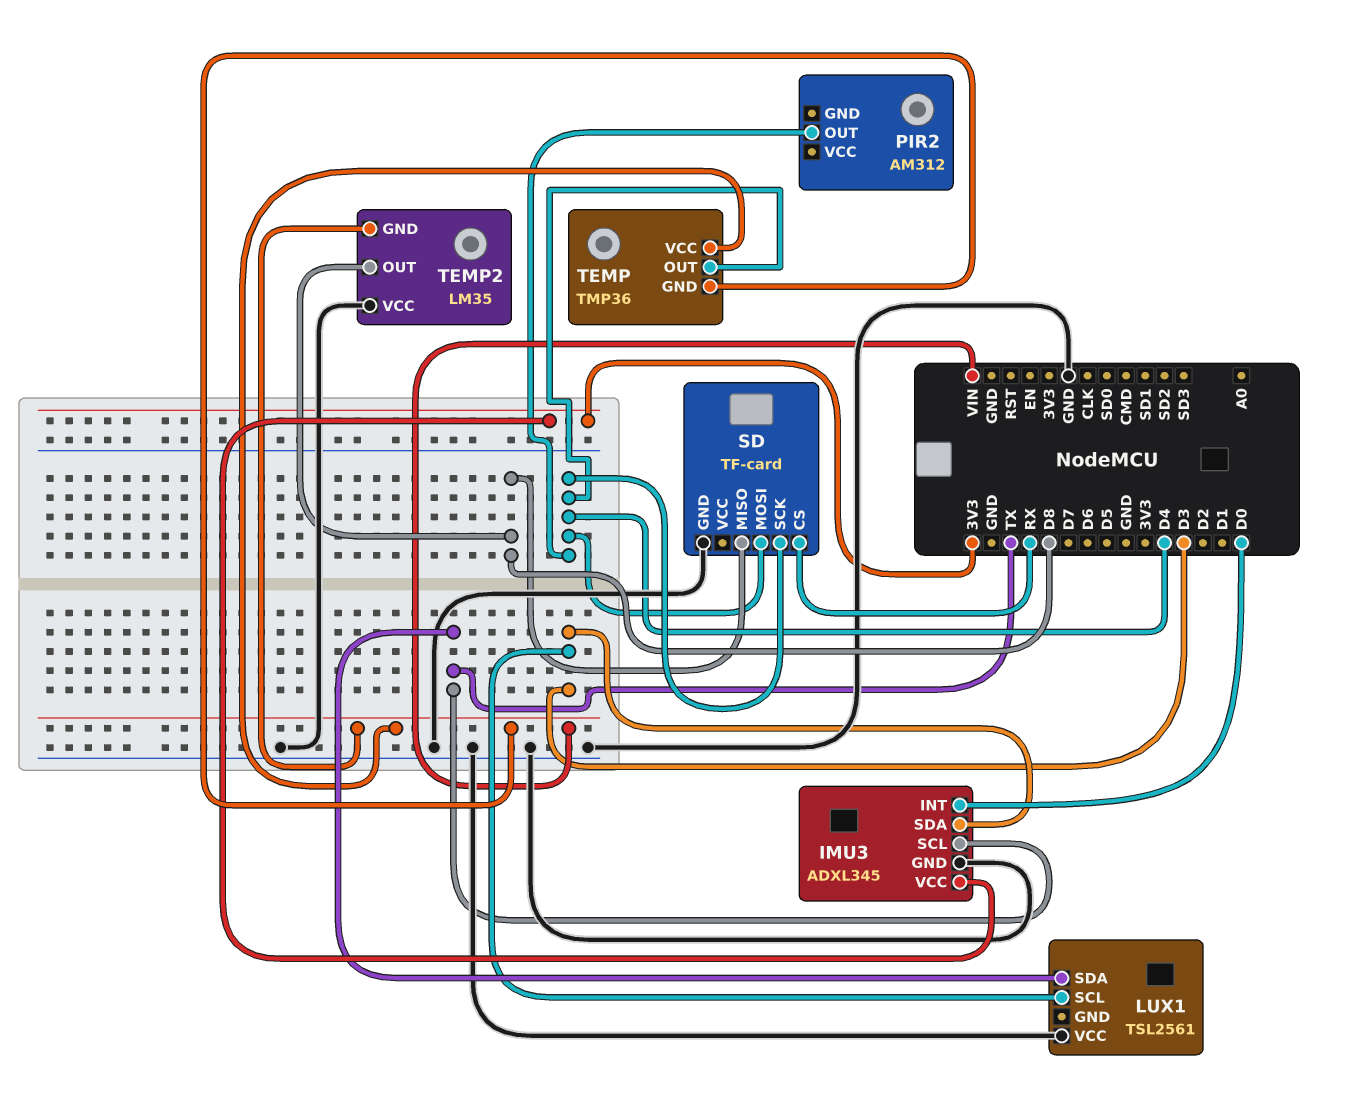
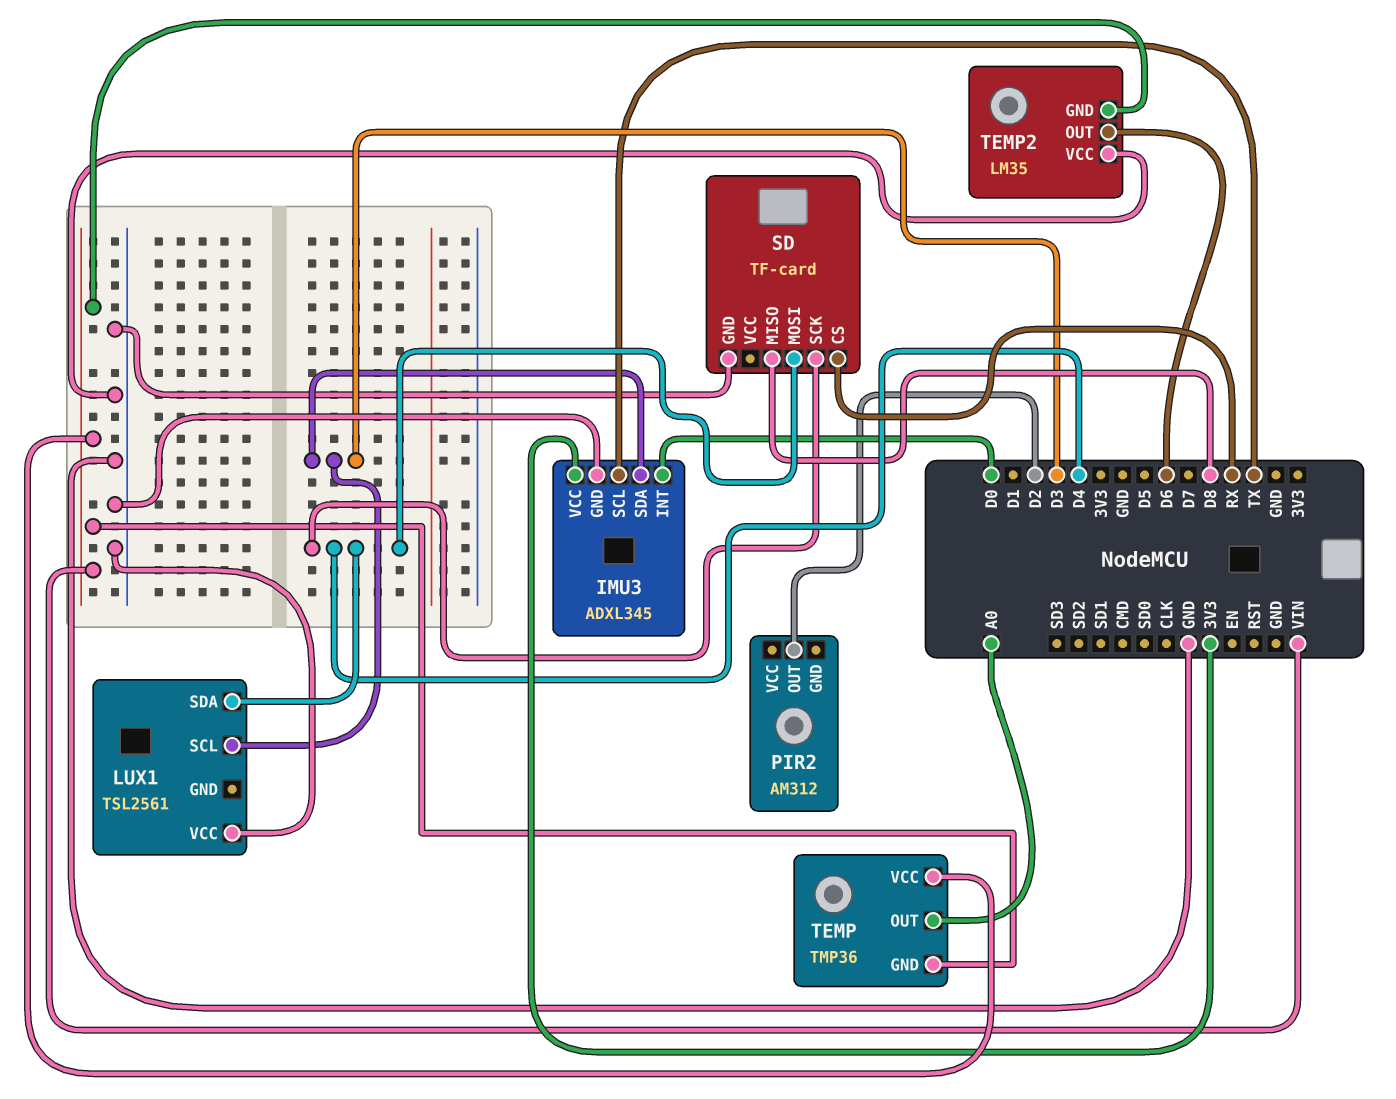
LUX1 pin SDA: TX -> D4
PIR2 pin OUT: D4 -> D2
TEMP pin OUT: D4 -> A0
TEMP2 pin OUT: D8 -> D6

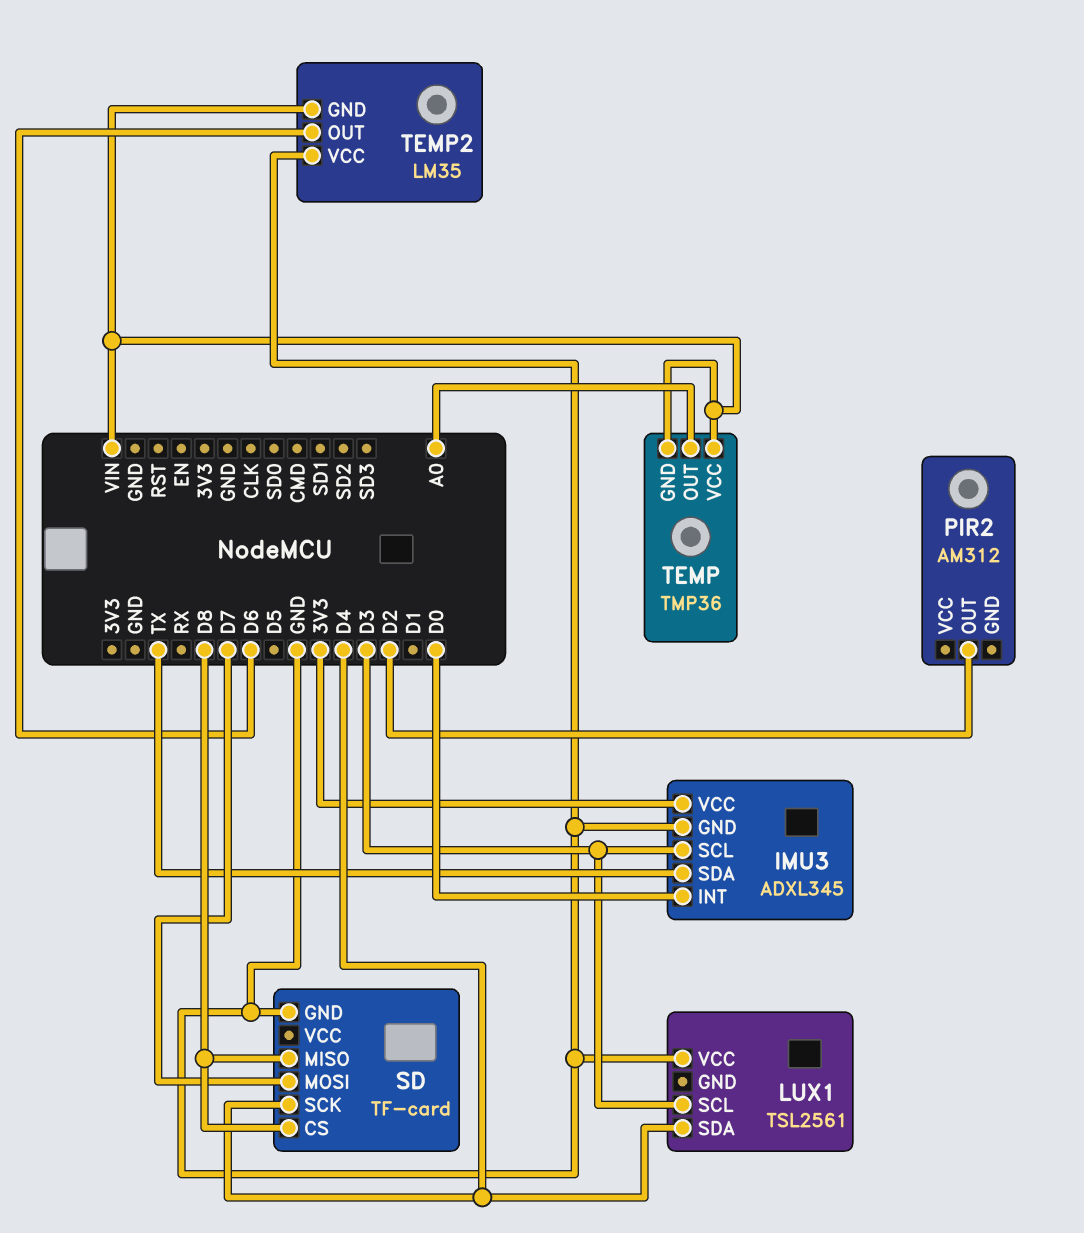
IMU3 pin SCL: TX -> D3
IMU3 pin SDA: D3 -> TX
SD pin CS: RX -> D8
SD pin MOSI: D4 -> D7

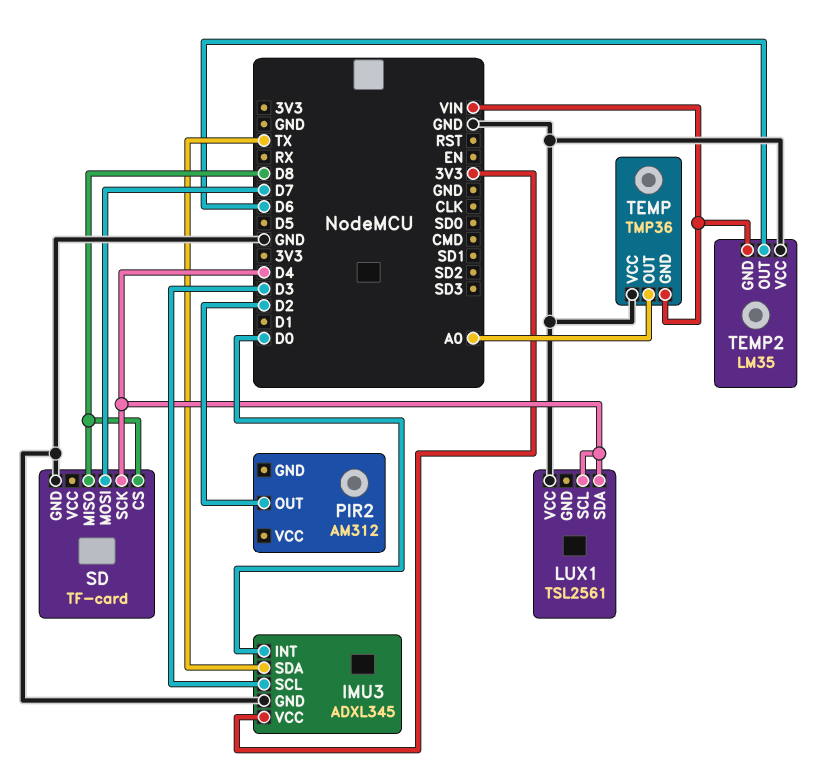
LUX1 pin SCL: D3 -> D4
TEMP pin VCC: VIN -> GND

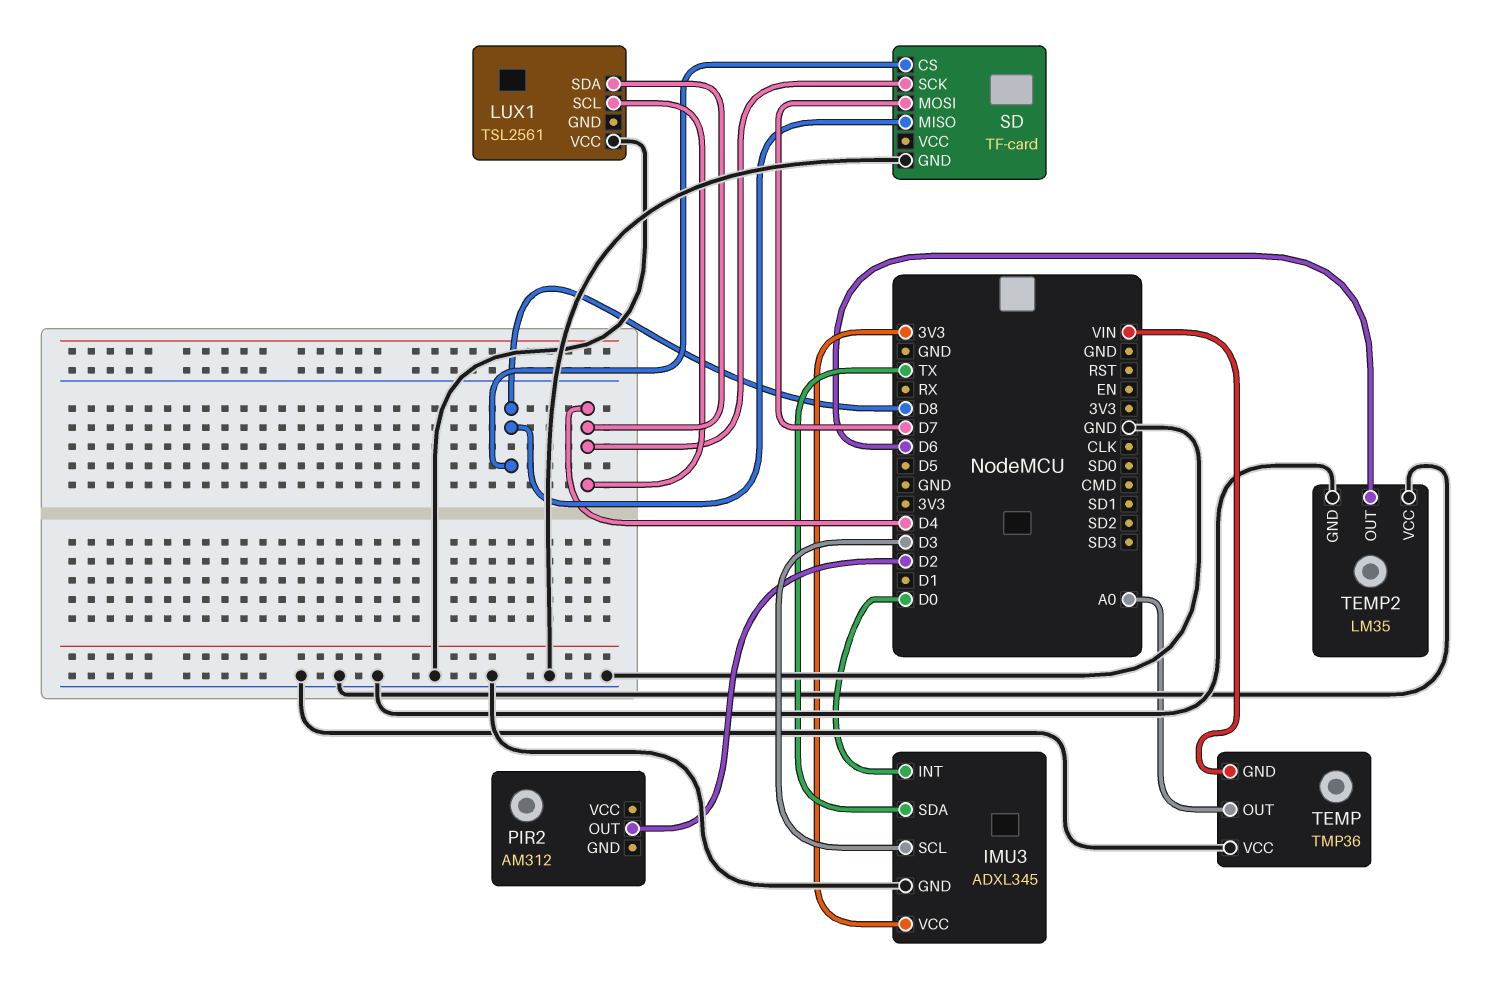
TEMP2 pin GND: VIN -> GND

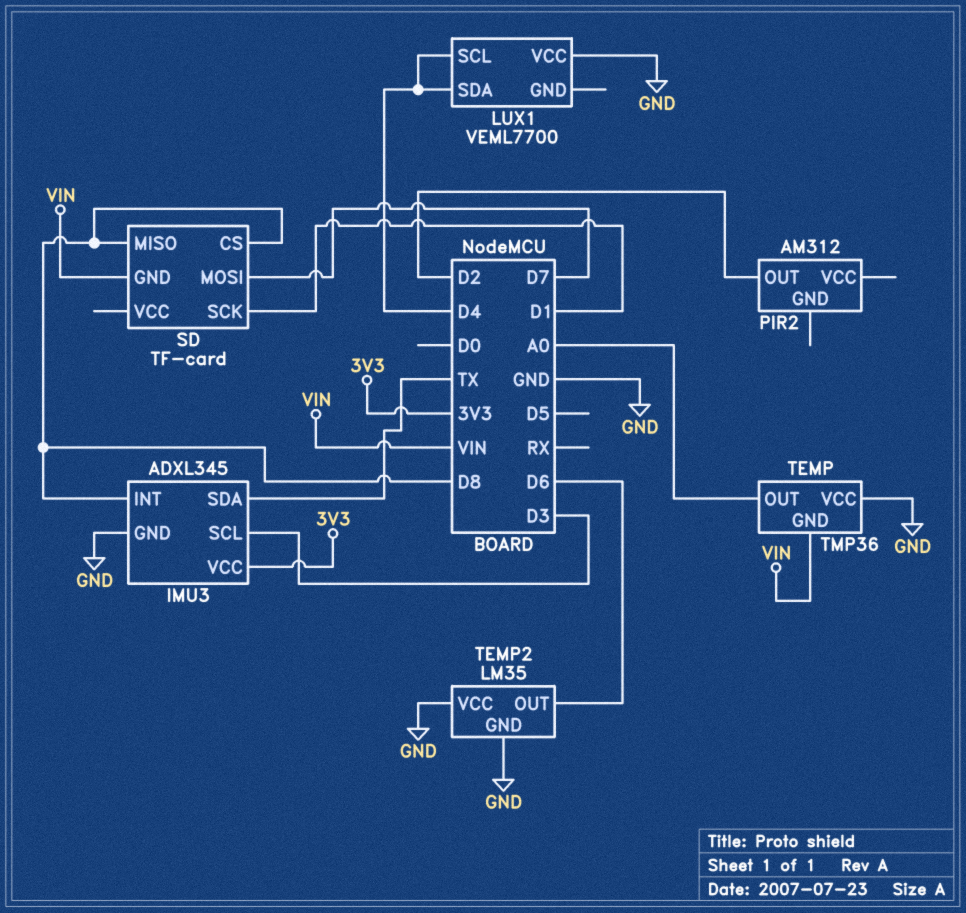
IMU3 pin INT: D0 -> D8
LUX1: TSL2561 -> VEML7700
SD pin GND: GND -> VIN
SD pin SCK: D4 -> D1

